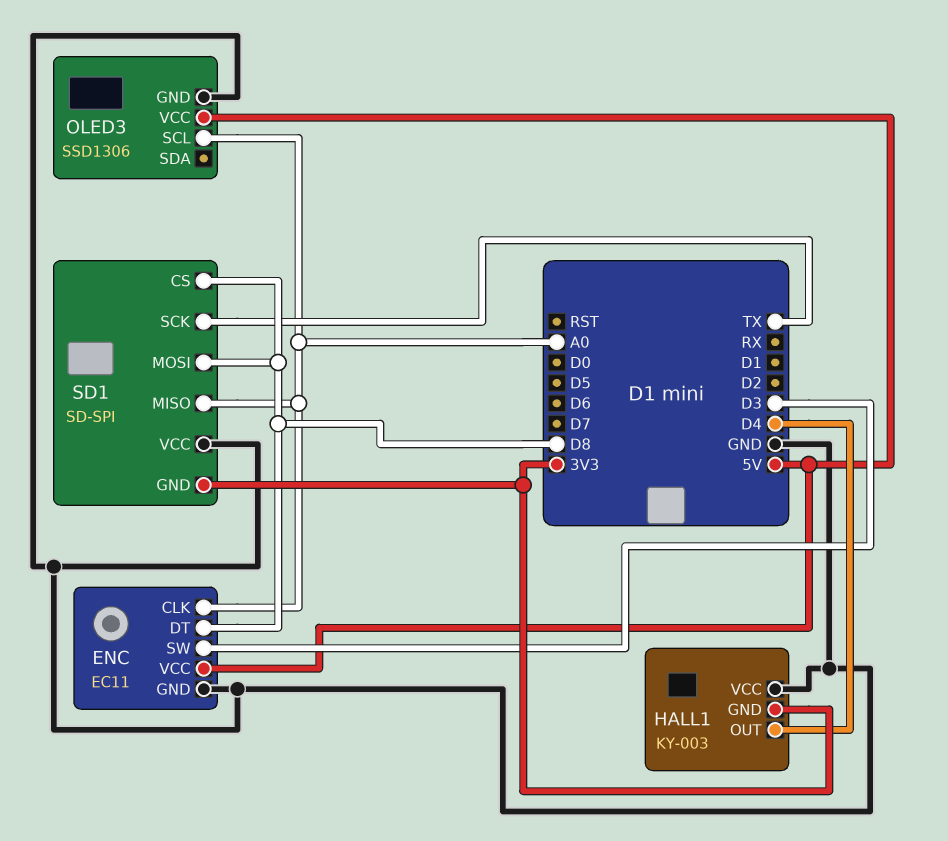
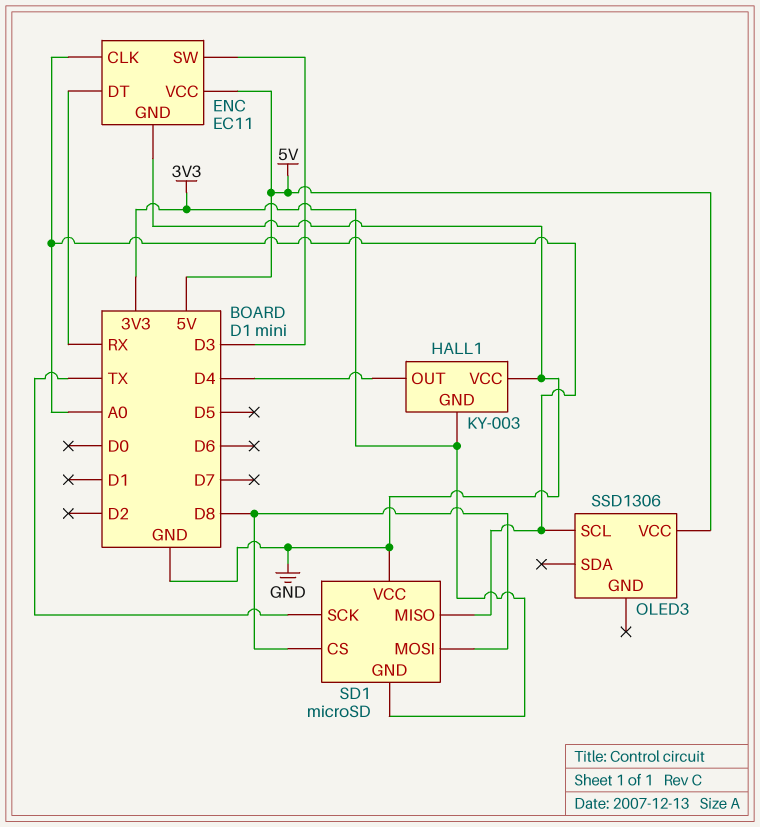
ENC pin DT: D8 -> RX
OLED3 pin GND: GND -> none
SD1: SD-SPI -> microSD

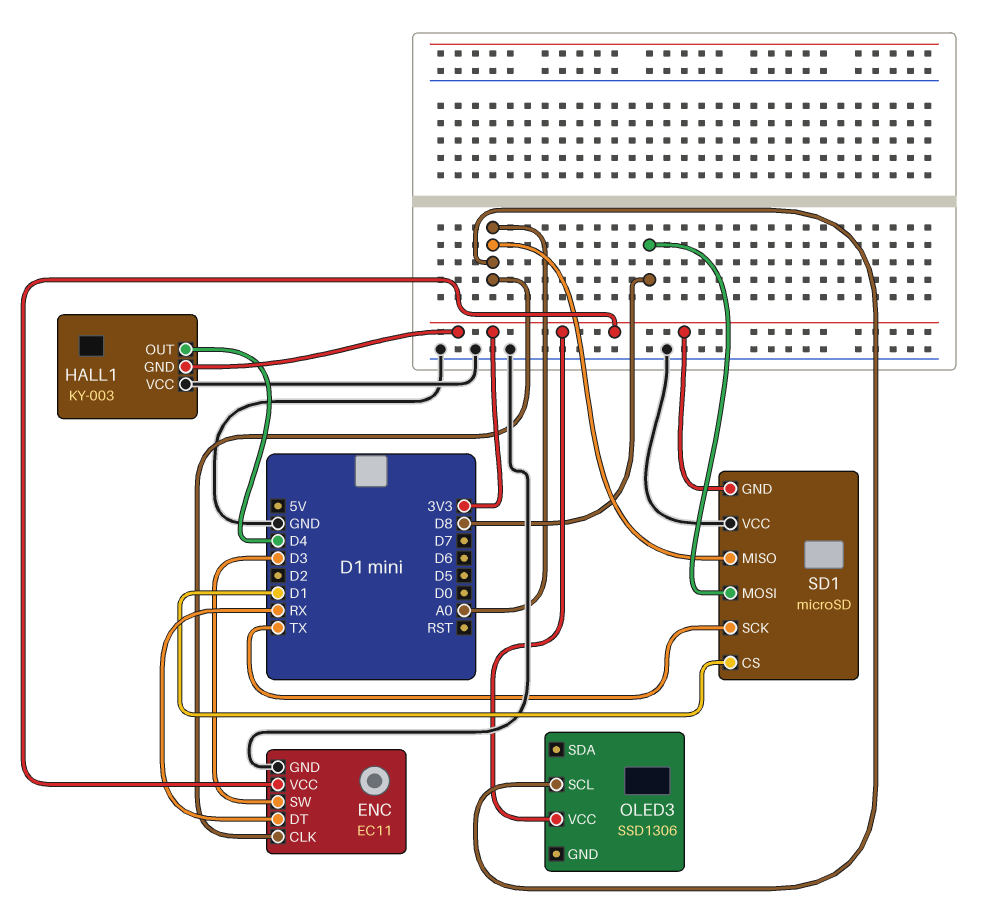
ENC pin VCC: 5V -> 3V3
OLED3 pin VCC: 5V -> 3V3
SD1 pin CS: D8 -> D1

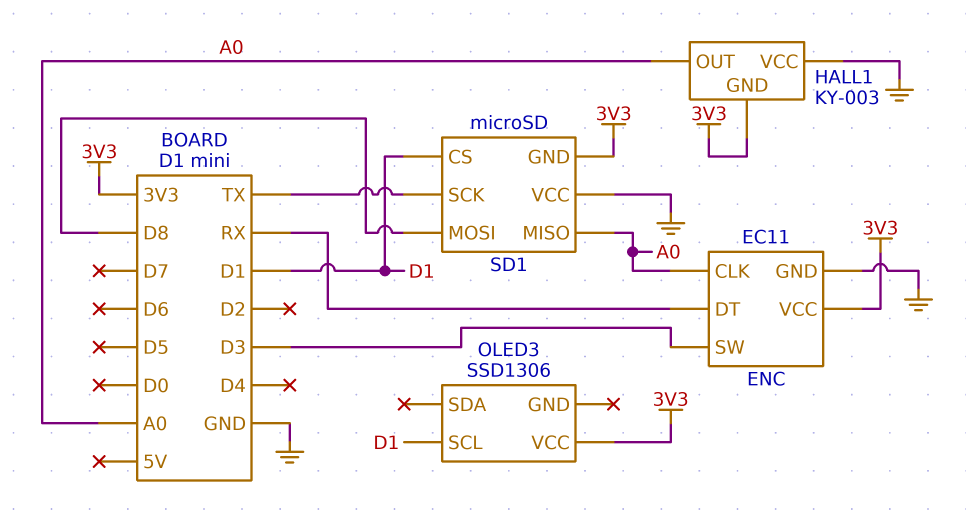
HALL1 pin OUT: D4 -> A0
OLED3 pin SCL: A0 -> D1

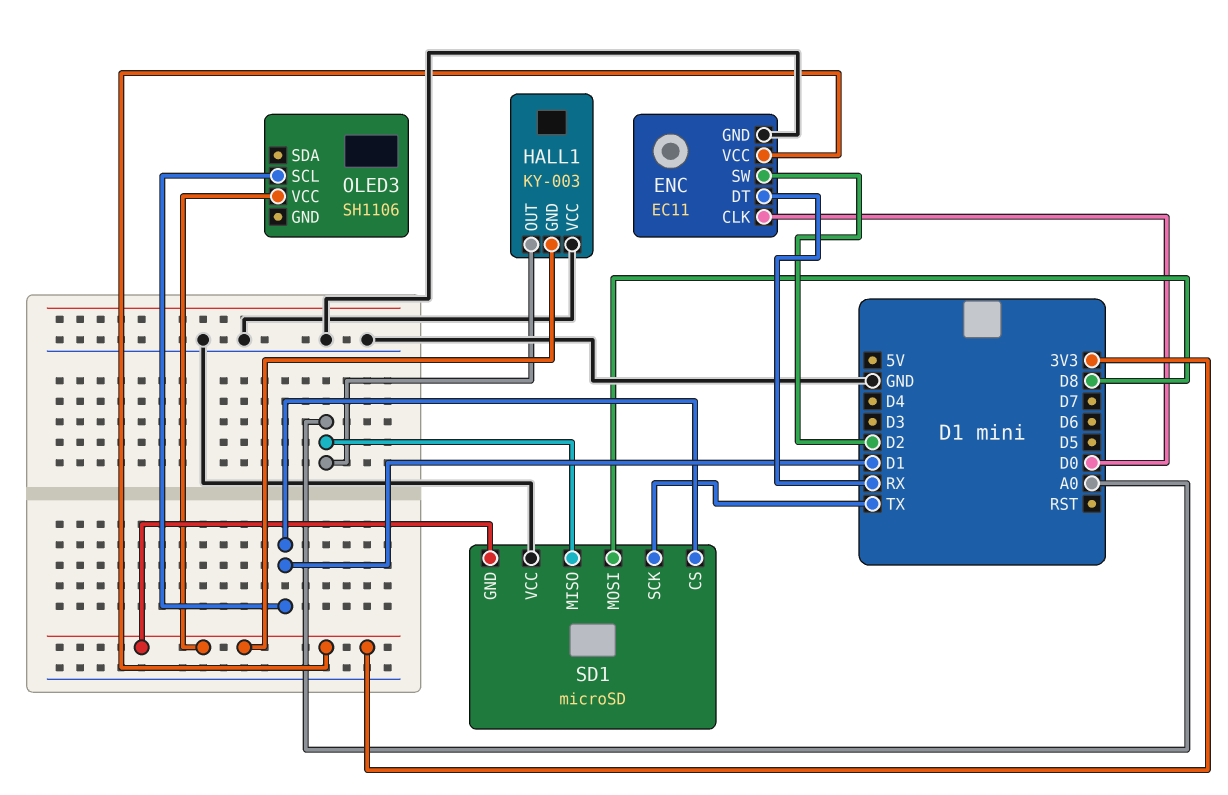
ENC pin CLK: A0 -> D0
ENC pin SW: D3 -> D2
OLED3: SSD1306 -> SH1106

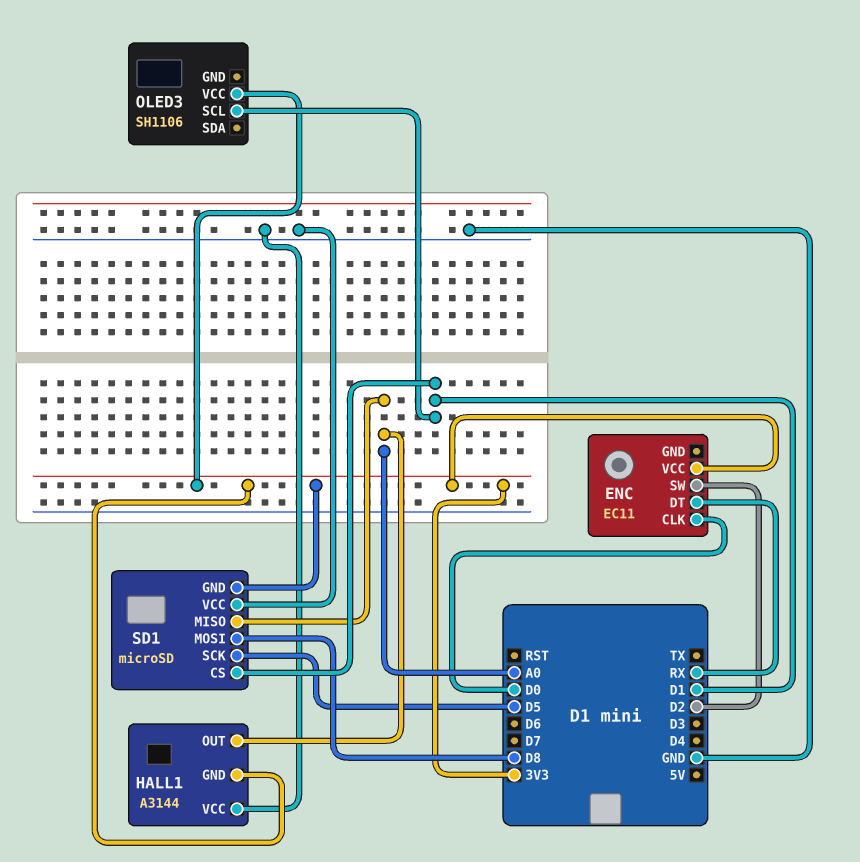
ENC pin GND: GND -> none
HALL1: KY-003 -> A3144
SD1 pin SCK: TX -> D5

